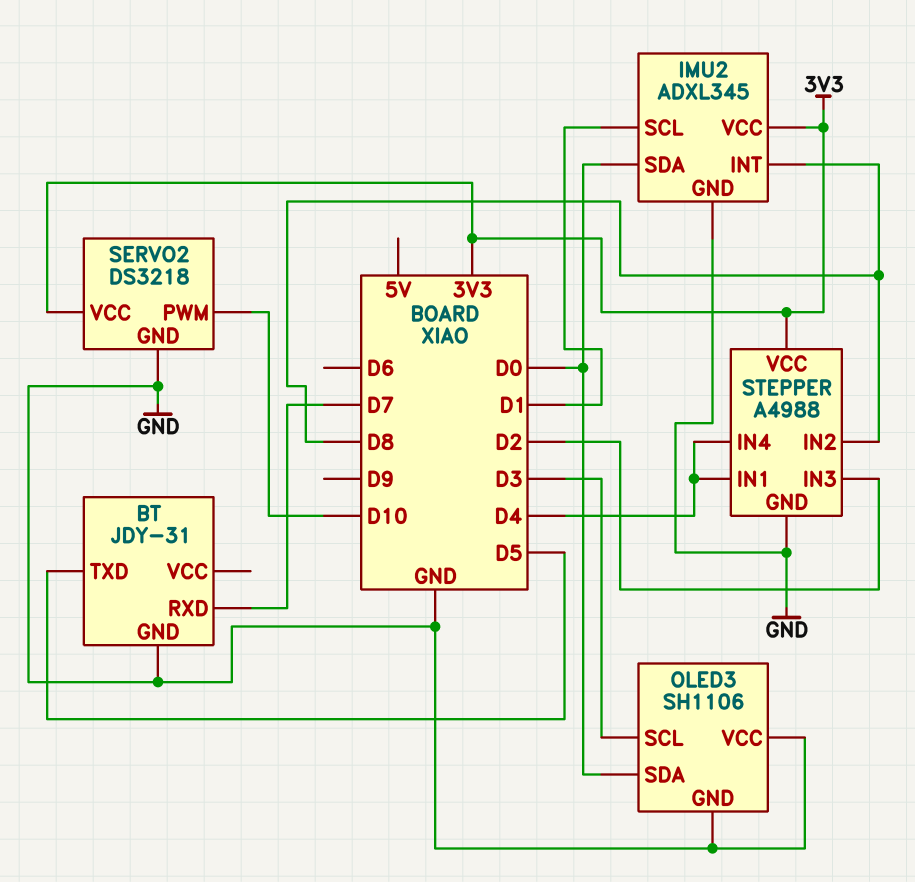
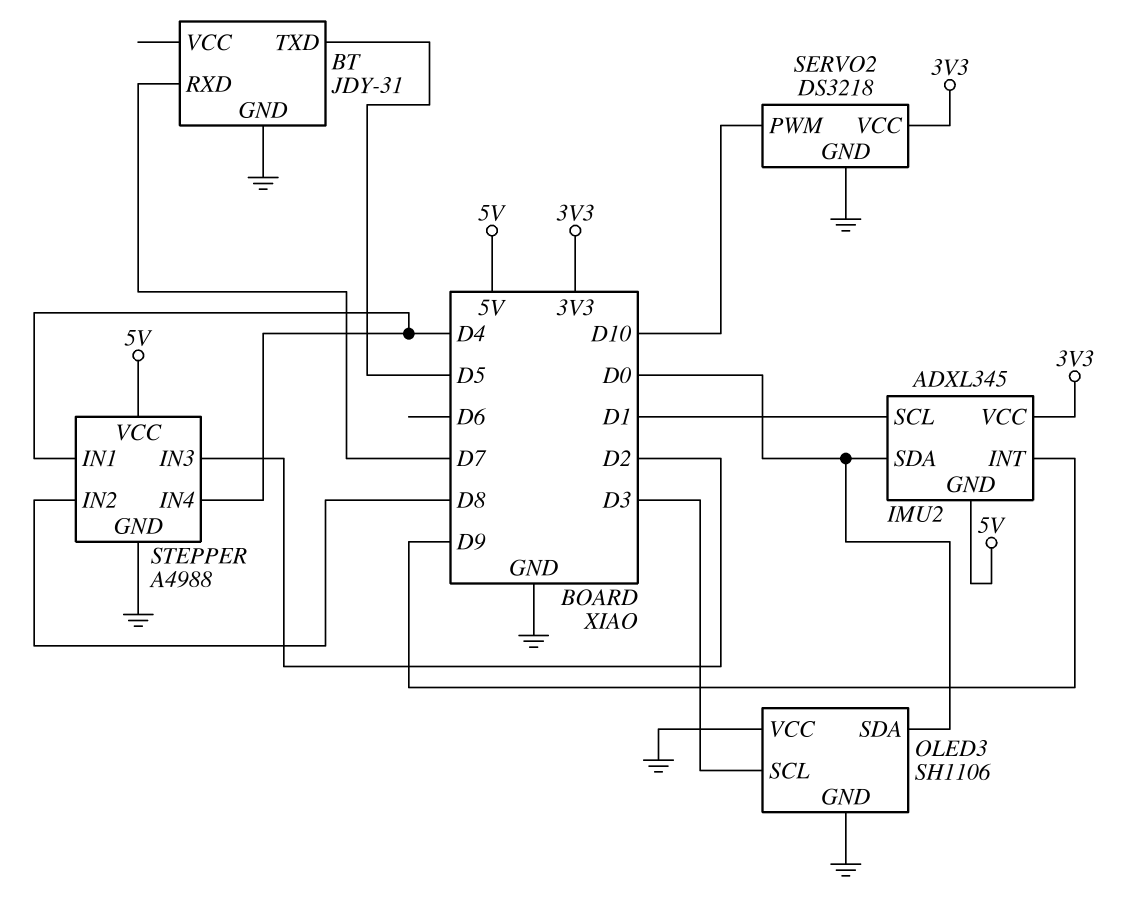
IMU2 pin GND: GND -> 5V
IMU2 pin INT: D8 -> D9
STEPPER pin VCC: 3V3 -> 5V

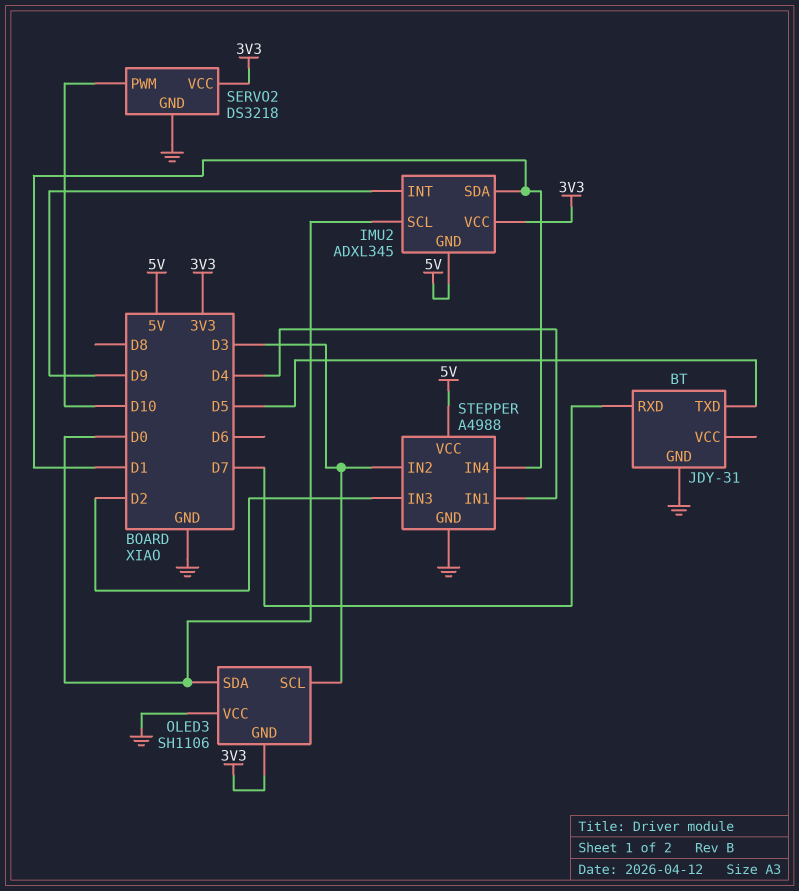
IMU2 pin SCL: D1 -> D0
IMU2 pin SDA: D0 -> D1
OLED3 pin GND: GND -> 3V3
STEPPER pin IN2: D8 -> D3
STEPPER pin IN4: D4 -> D1

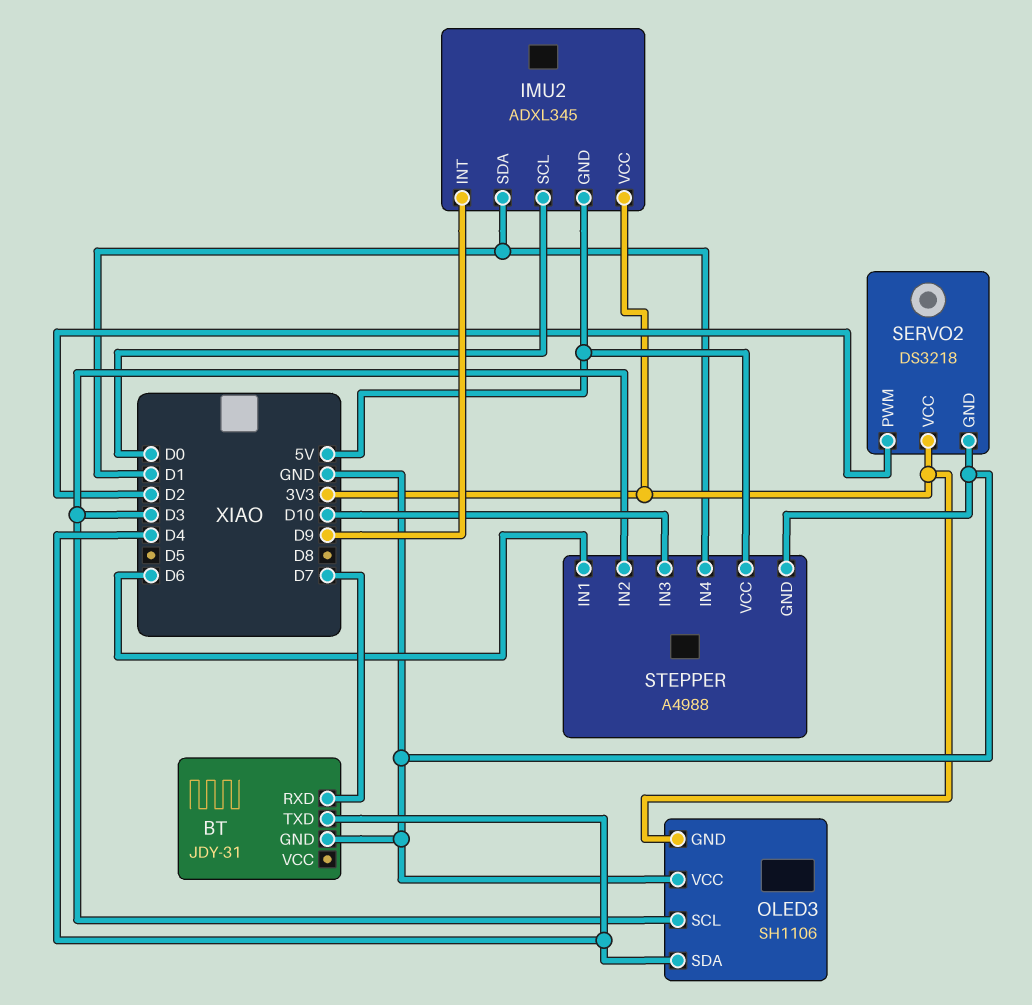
BT pin TXD: D5 -> D4
OLED3 pin SDA: D0 -> D4
SERVO2 pin PWM: D10 -> D2
STEPPER pin IN1: D4 -> D6
STEPPER pin IN3: D2 -> D10

